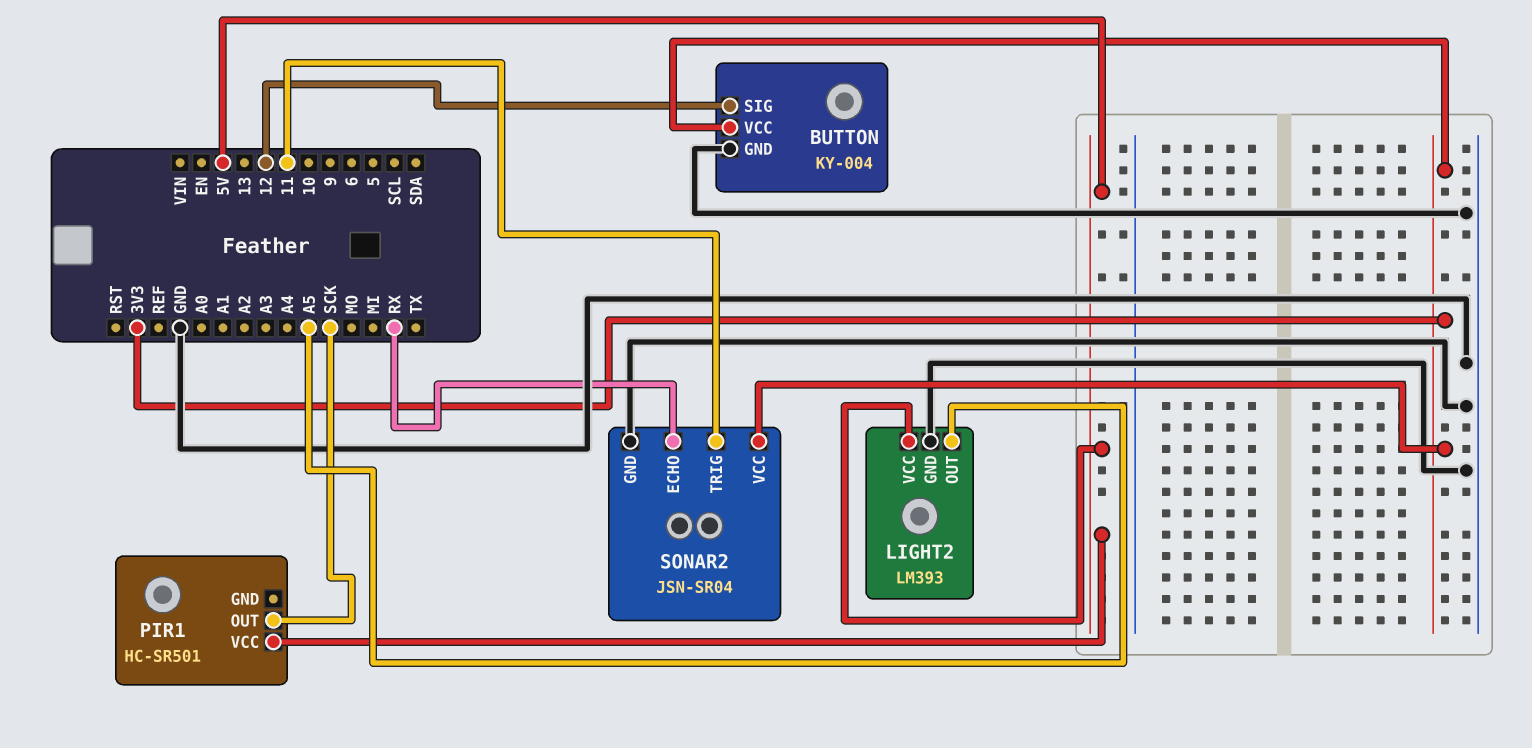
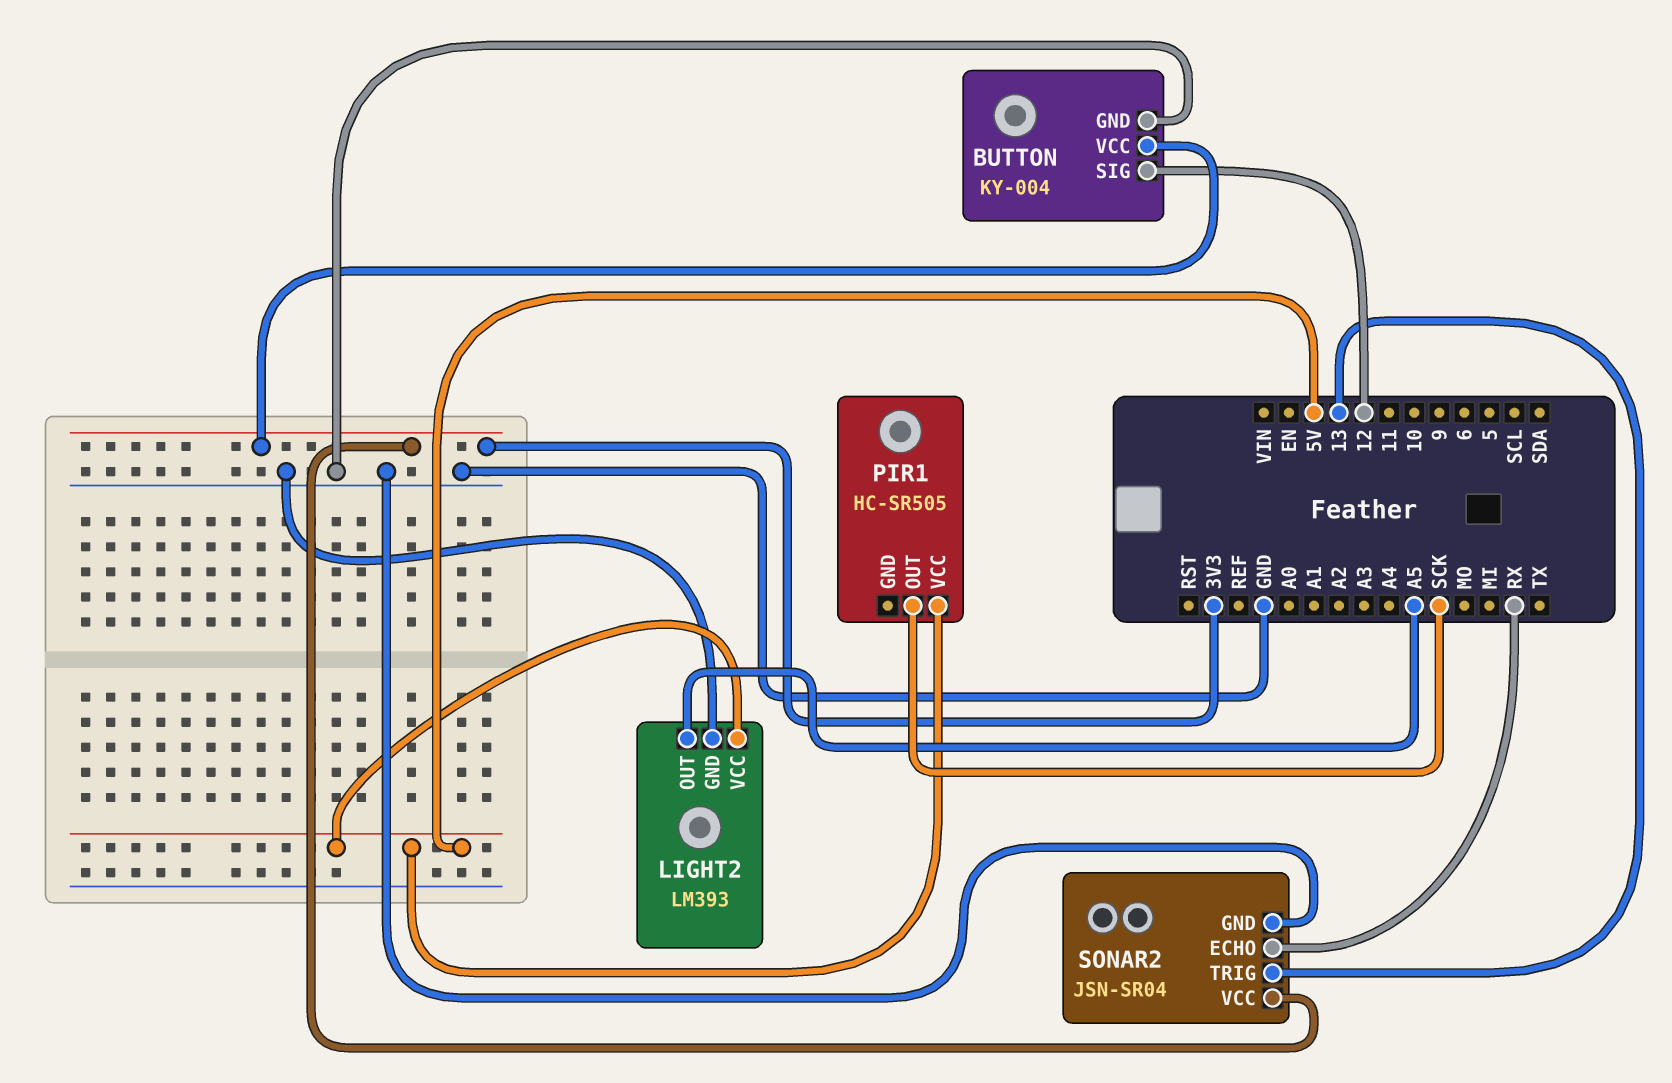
PIR1: HC-SR501 -> HC-SR505
SONAR2 pin TRIG: 11 -> 13

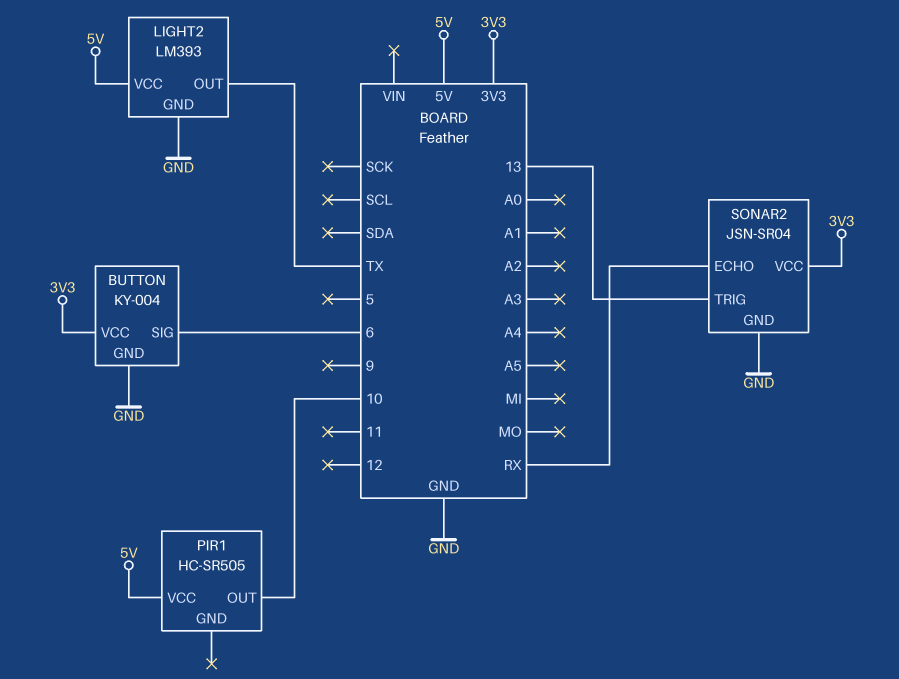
BUTTON pin SIG: 12 -> 6
LIGHT2 pin OUT: A5 -> TX
PIR1 pin OUT: SCK -> 10

